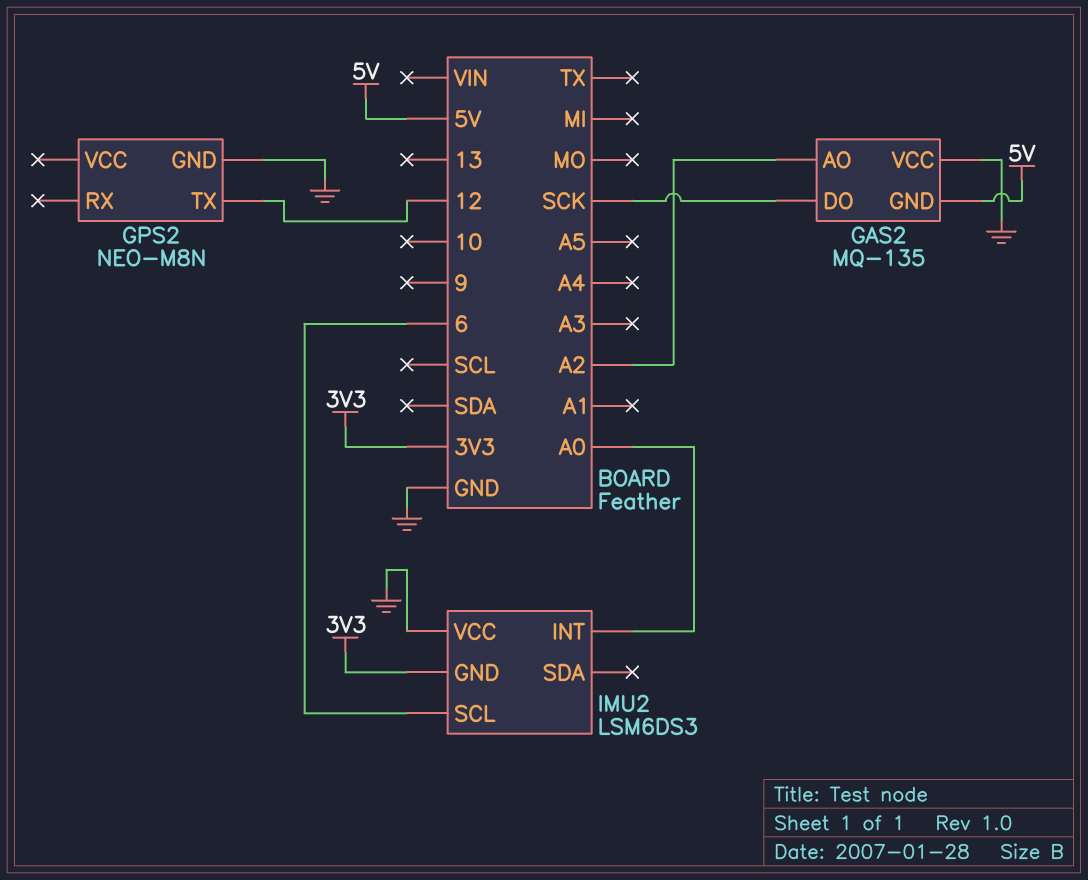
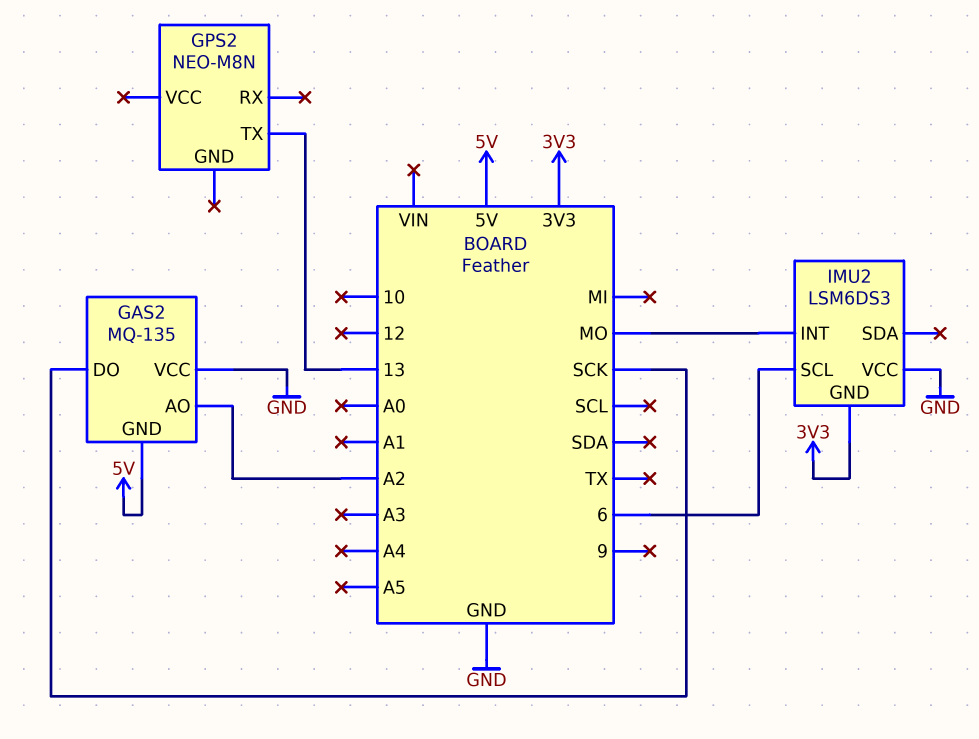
GPS2 pin GND: GND -> none
GPS2 pin TX: 12 -> 13
IMU2 pin INT: A0 -> MO

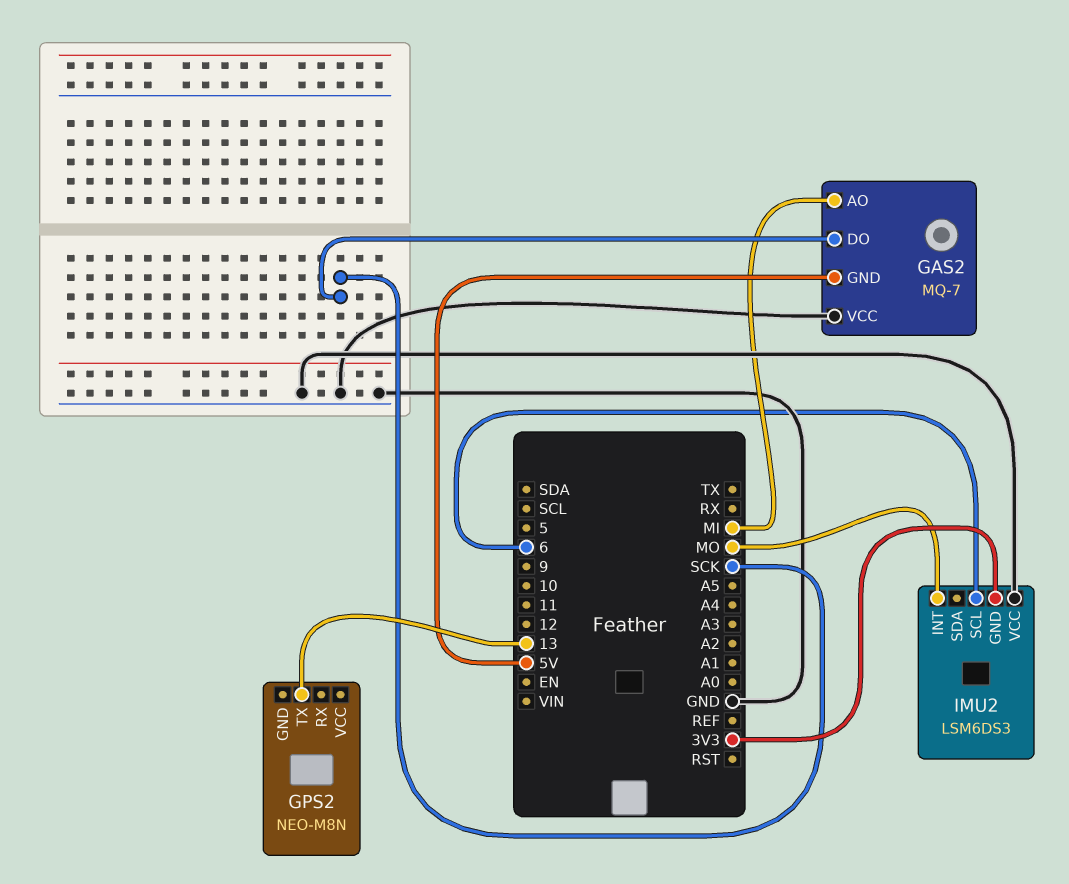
GAS2: MQ-135 -> MQ-7
GAS2 pin AO: A2 -> MI

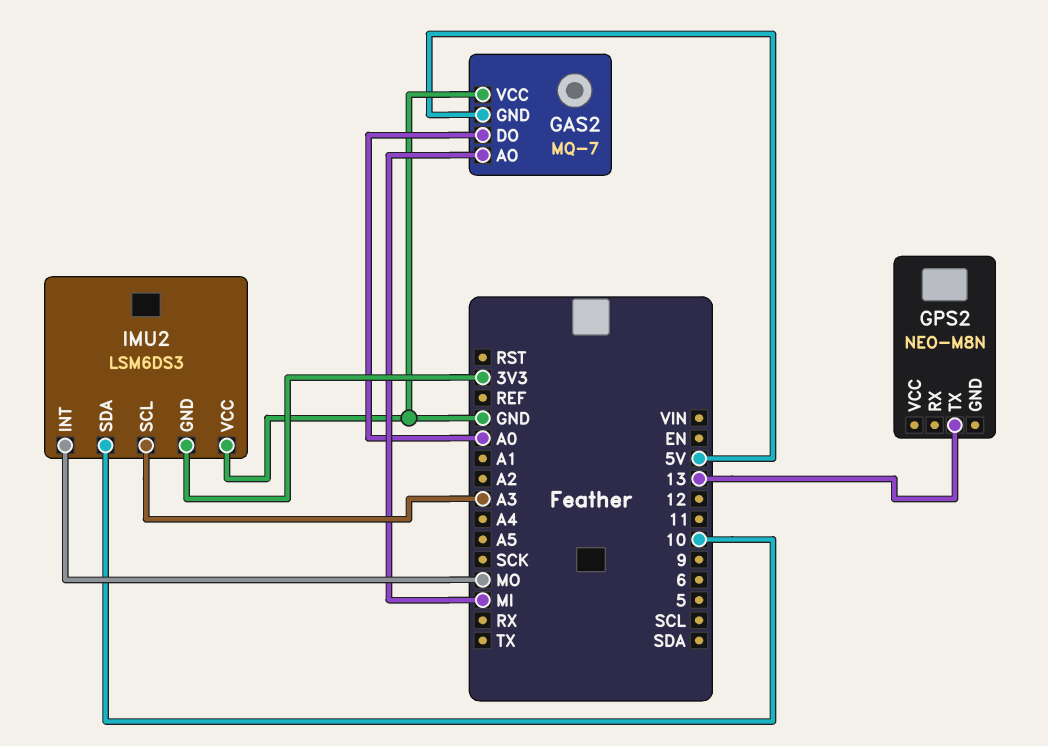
GAS2 pin DO: SCK -> A0
IMU2 pin SCL: 6 -> A3
IMU2 pin SDA: none -> 10

